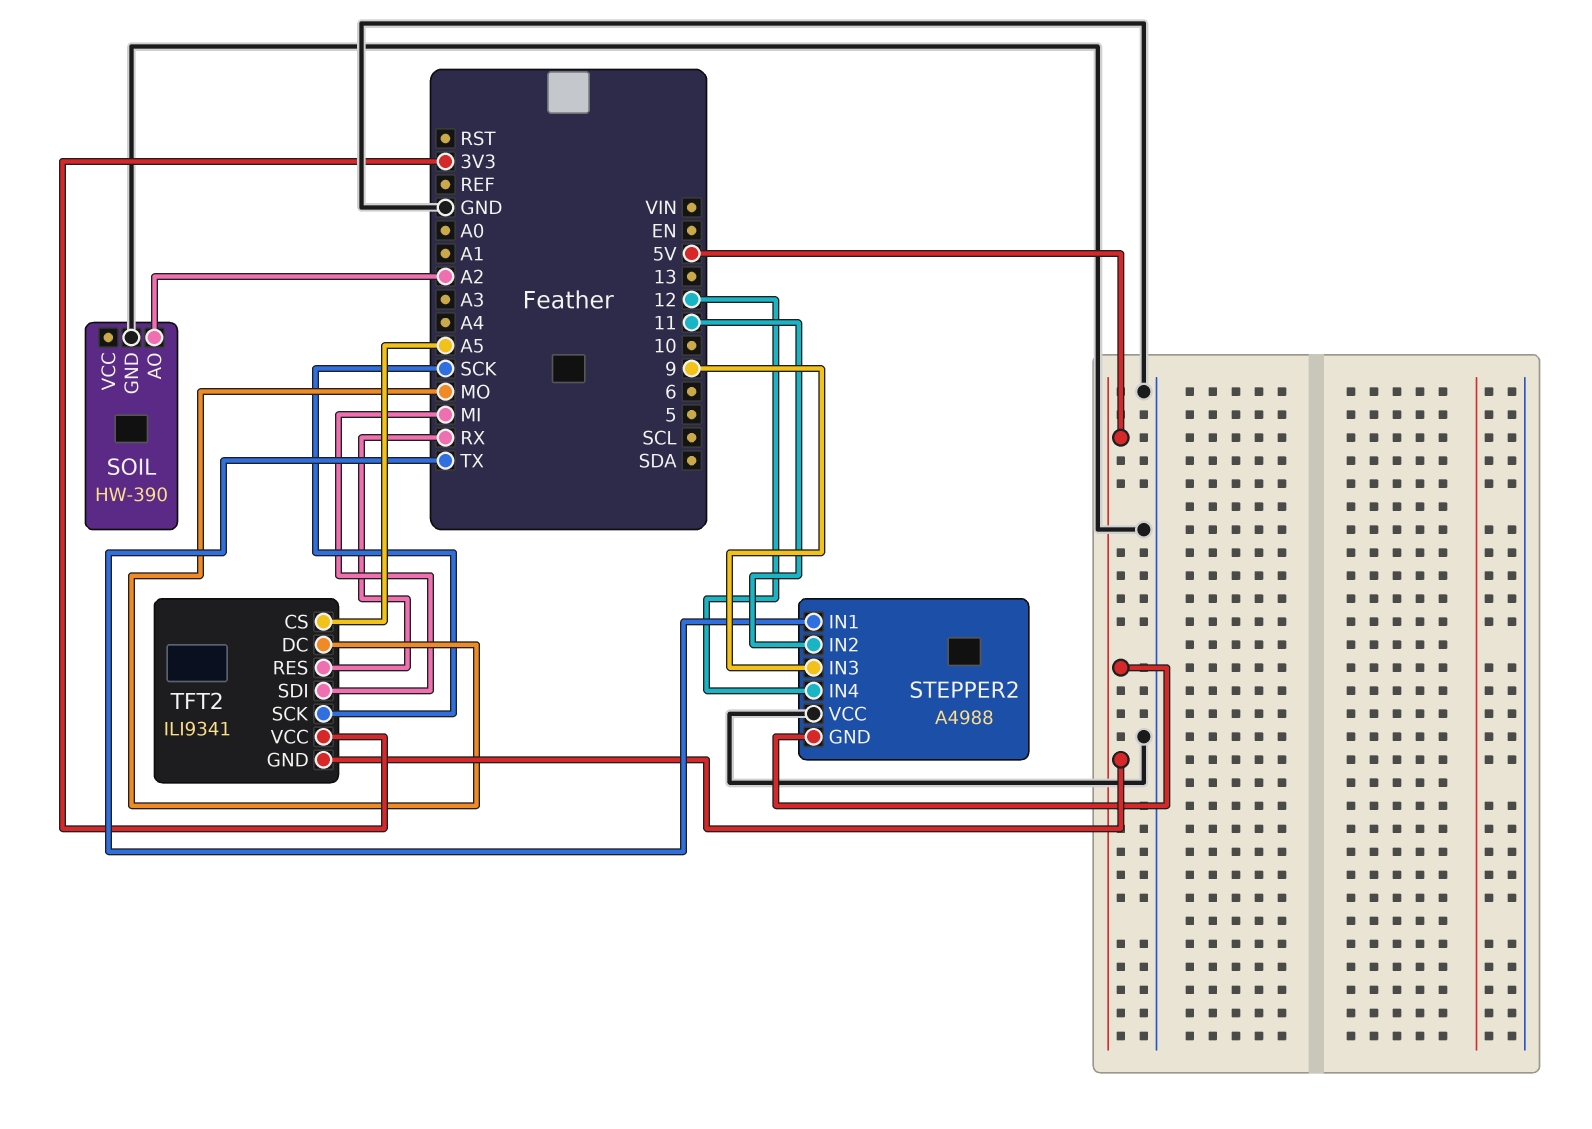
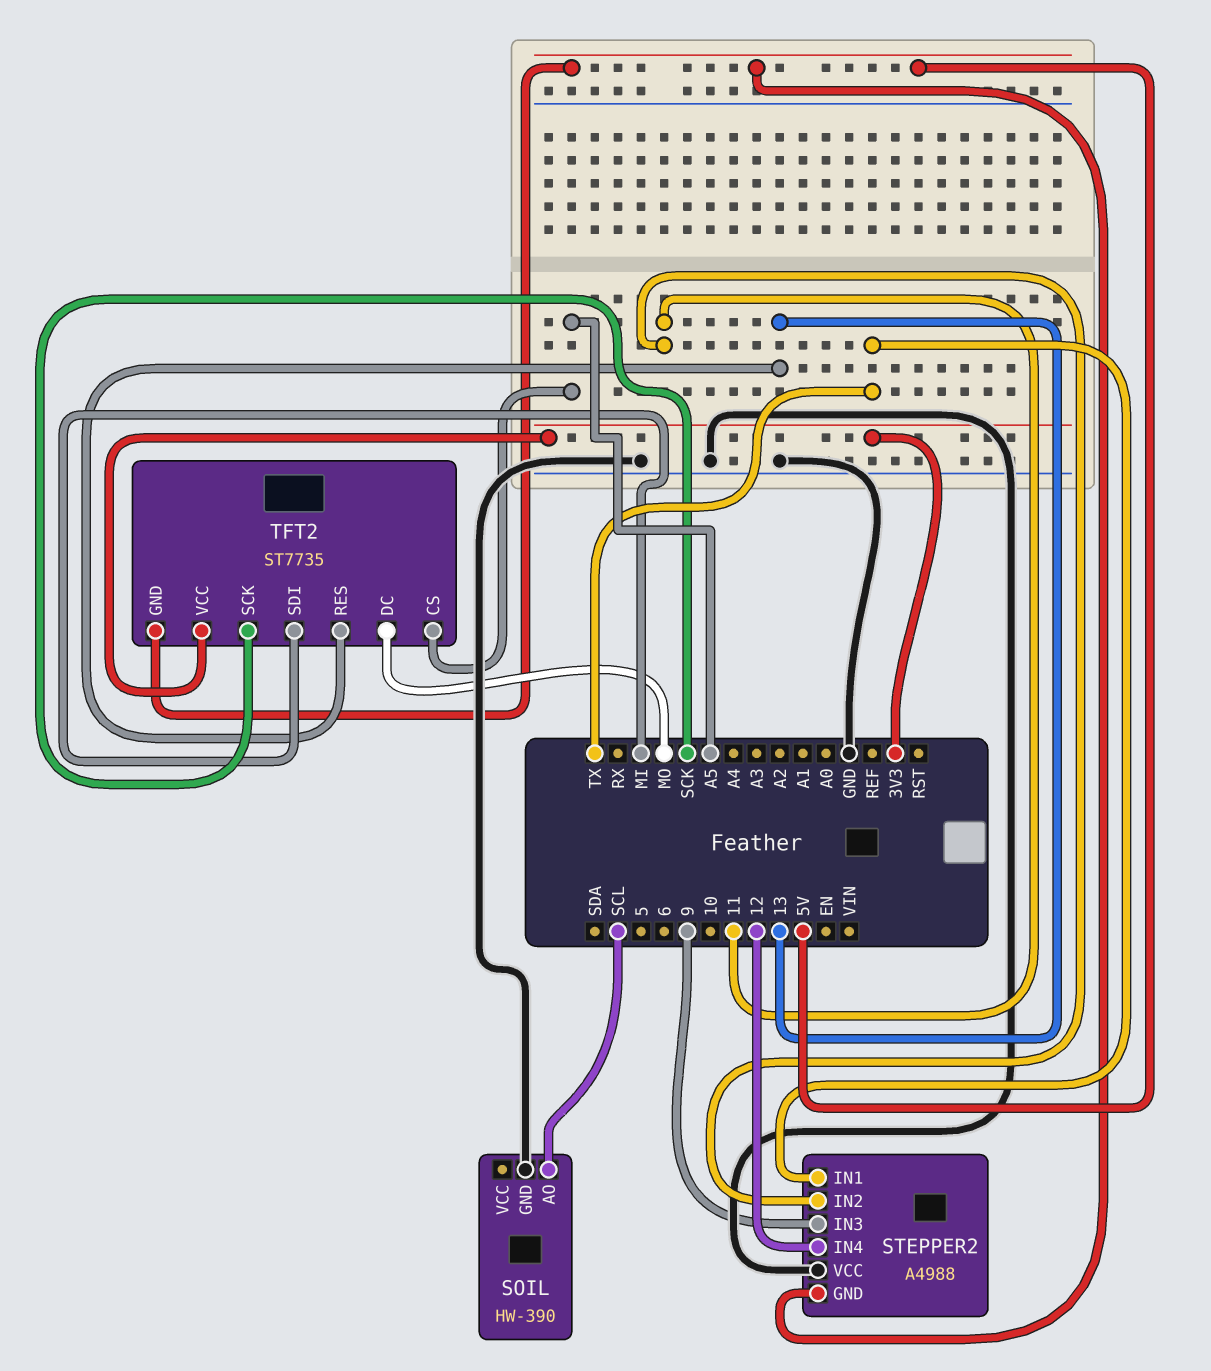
SOIL pin AO: A2 -> SCL
TFT2: ILI9341 -> ST7735
TFT2 pin RES: RX -> 13

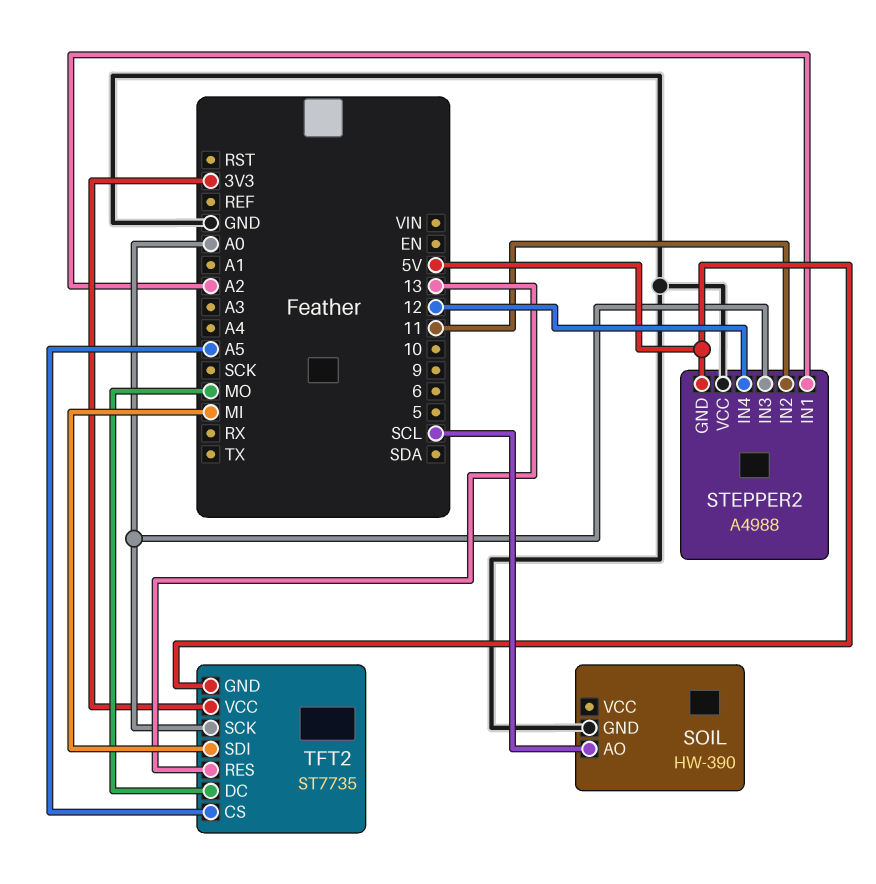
STEPPER2 pin IN1: TX -> A2
STEPPER2 pin IN3: 9 -> A0
TFT2 pin SCK: SCK -> A0

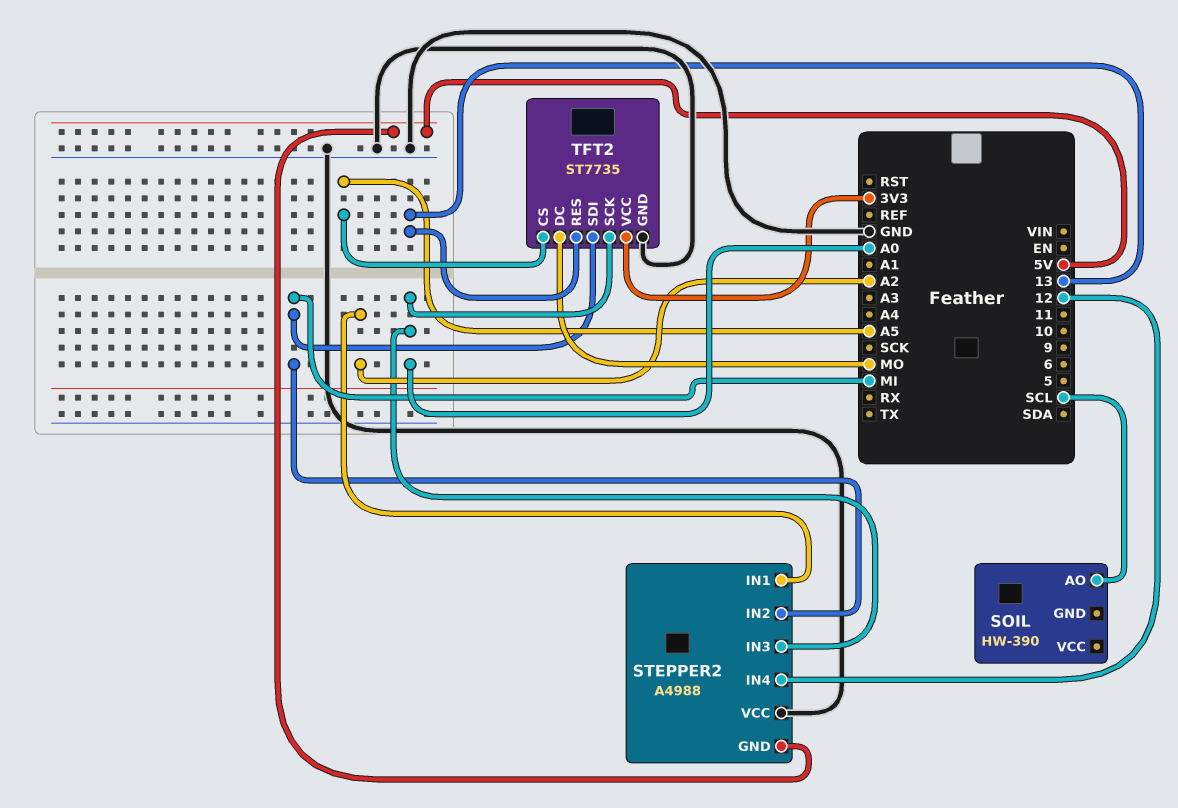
SOIL pin GND: GND -> none
STEPPER2 pin IN2: 11 -> MI
TFT2 pin GND: 5V -> GND

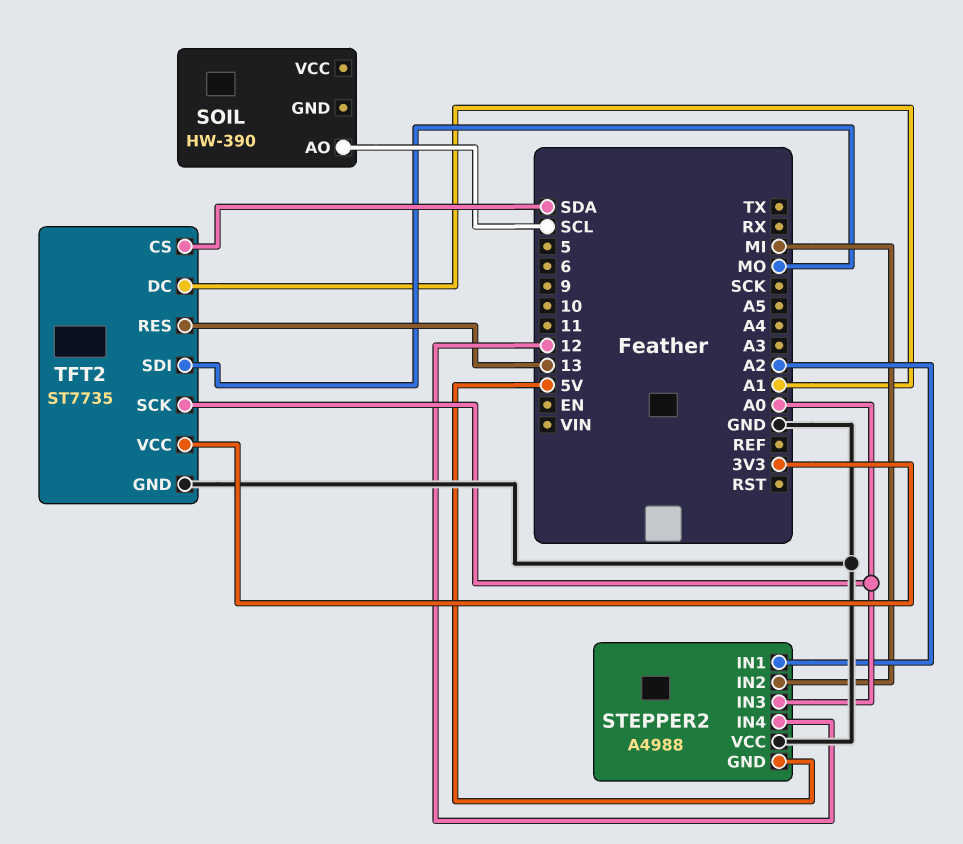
TFT2 pin CS: A5 -> SDA
TFT2 pin DC: MO -> A1
TFT2 pin SDI: MI -> MO

